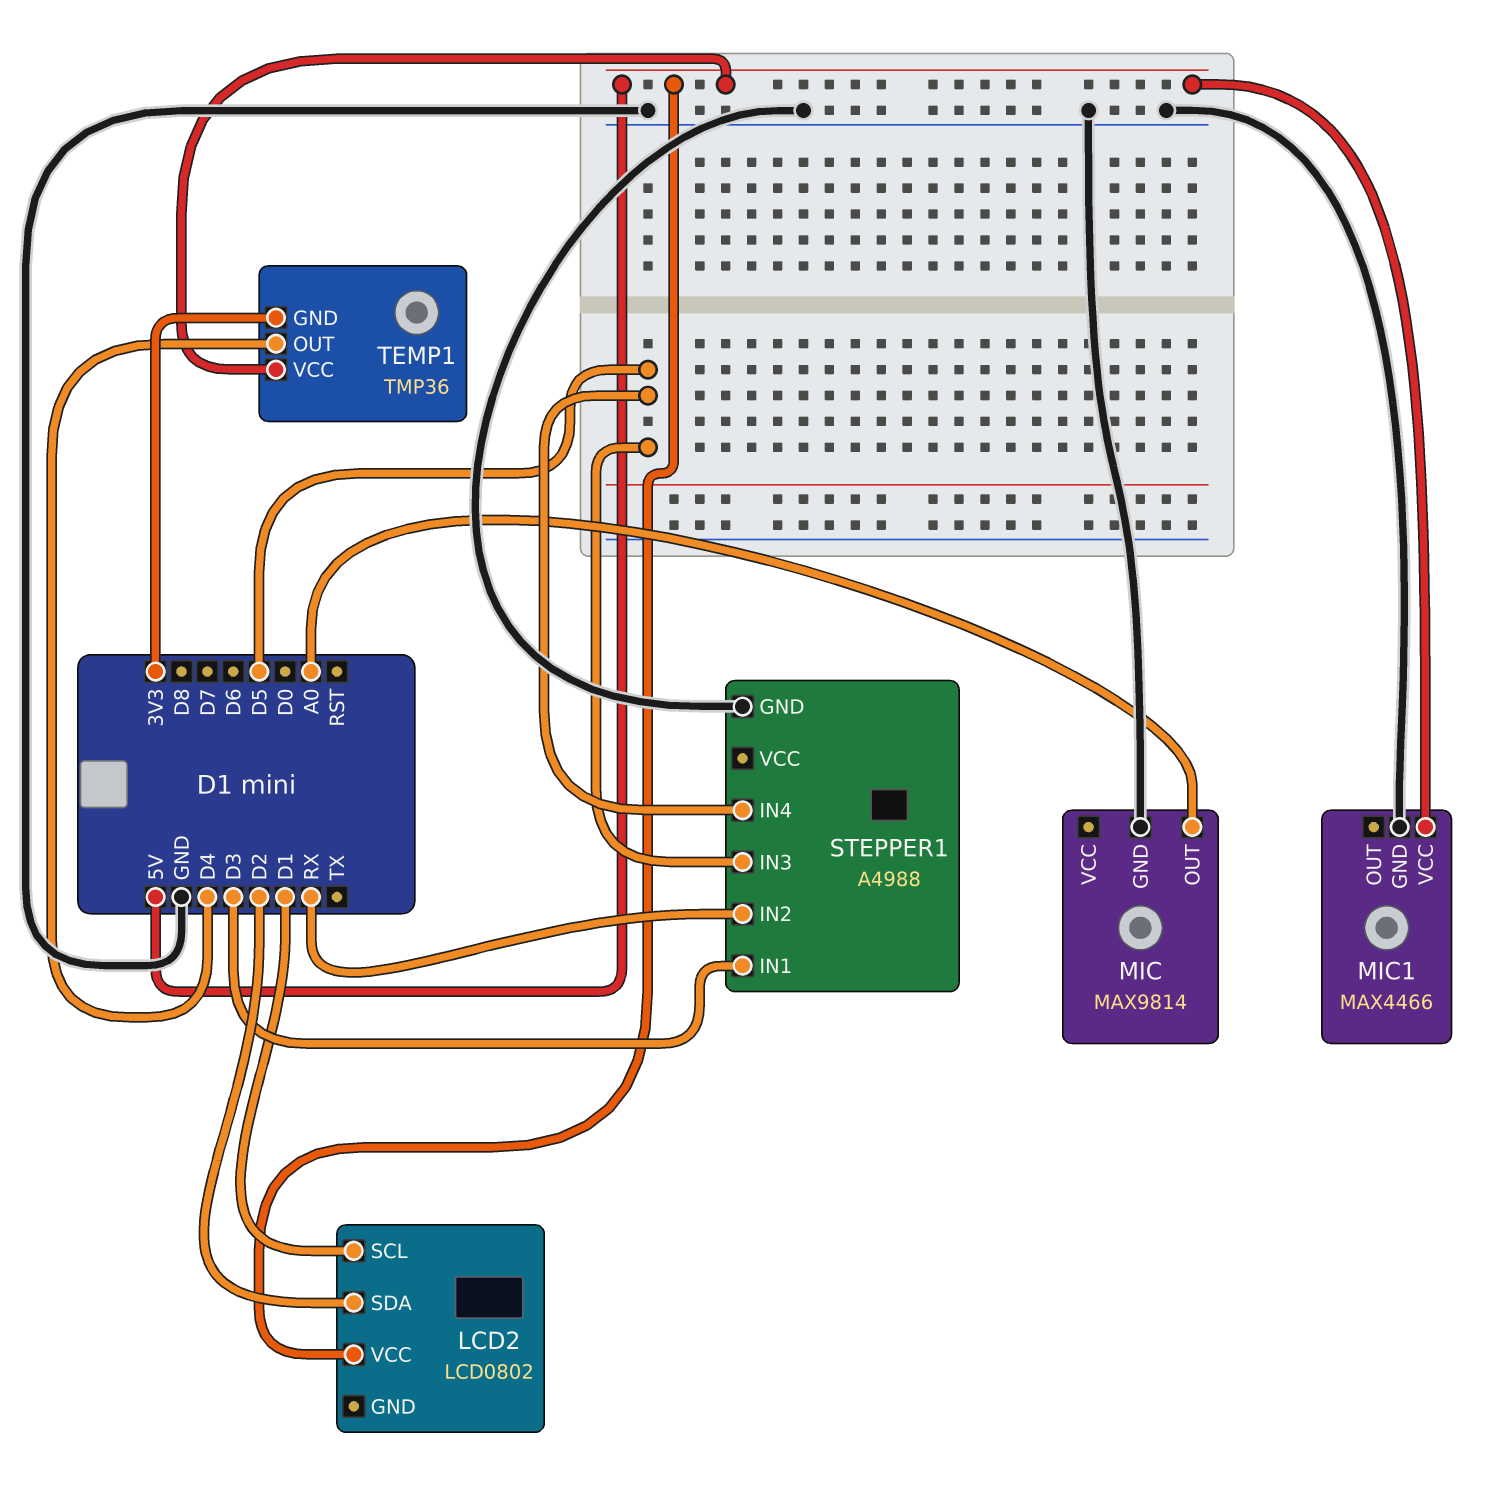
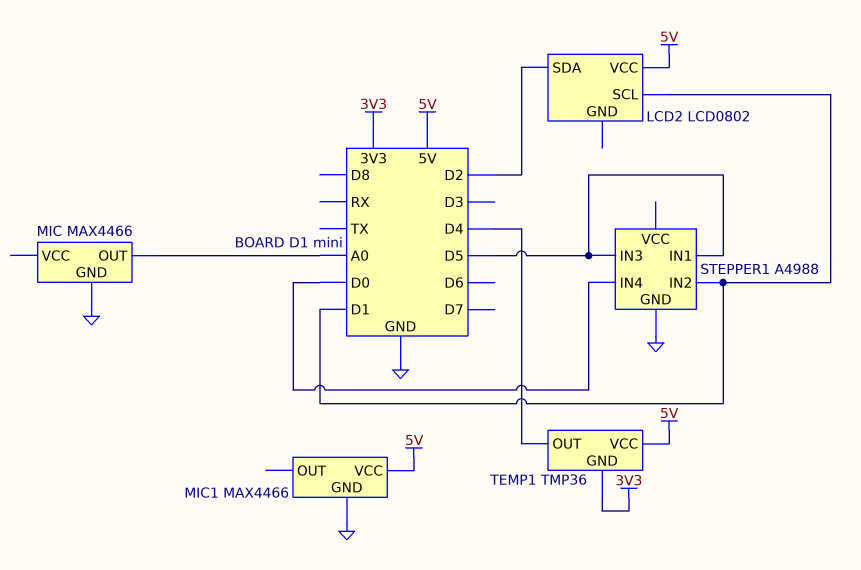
MIC: MAX9814 -> MAX4466
STEPPER1 pin IN1: D3 -> D5
STEPPER1 pin IN2: RX -> D1
STEPPER1 pin IN4: D5 -> D0

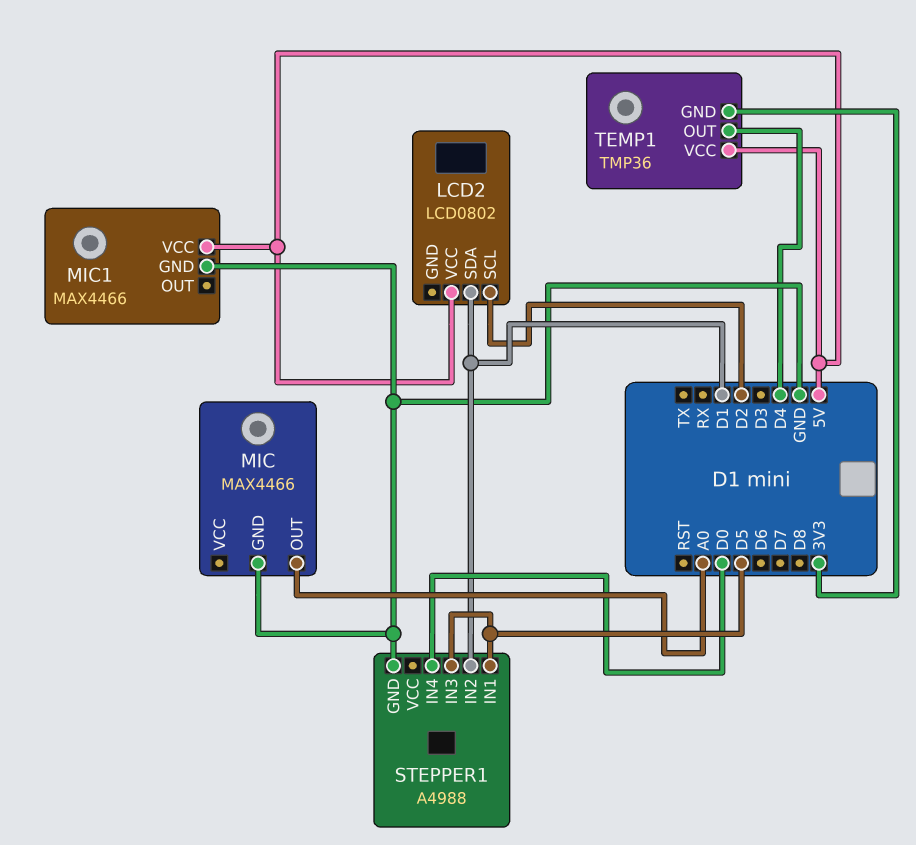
LCD2 pin SCL: D1 -> D2
LCD2 pin SDA: D2 -> D1

